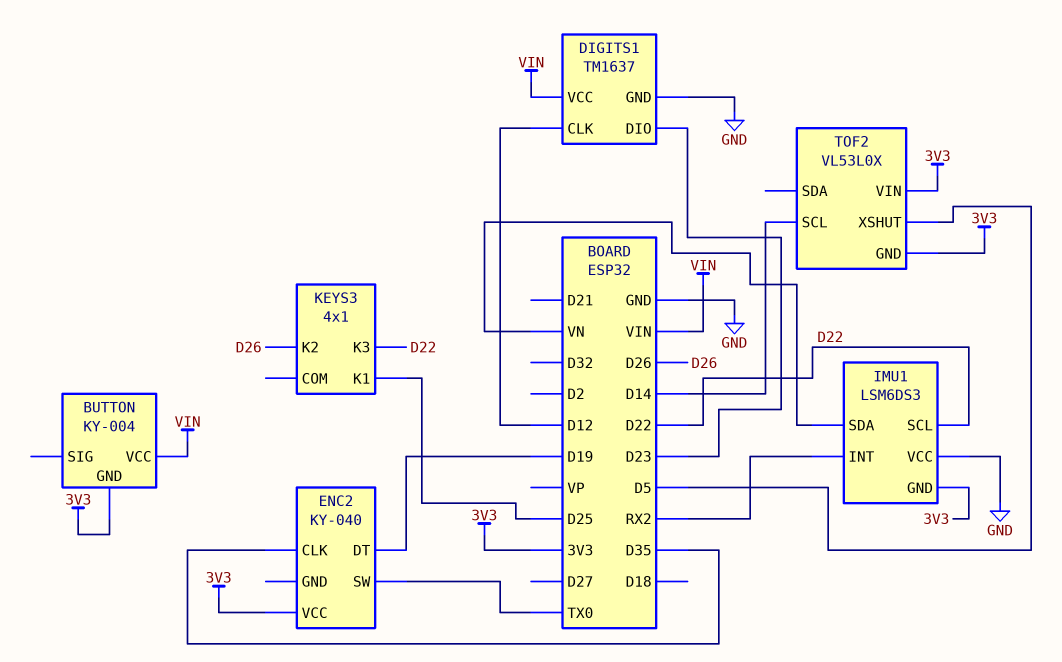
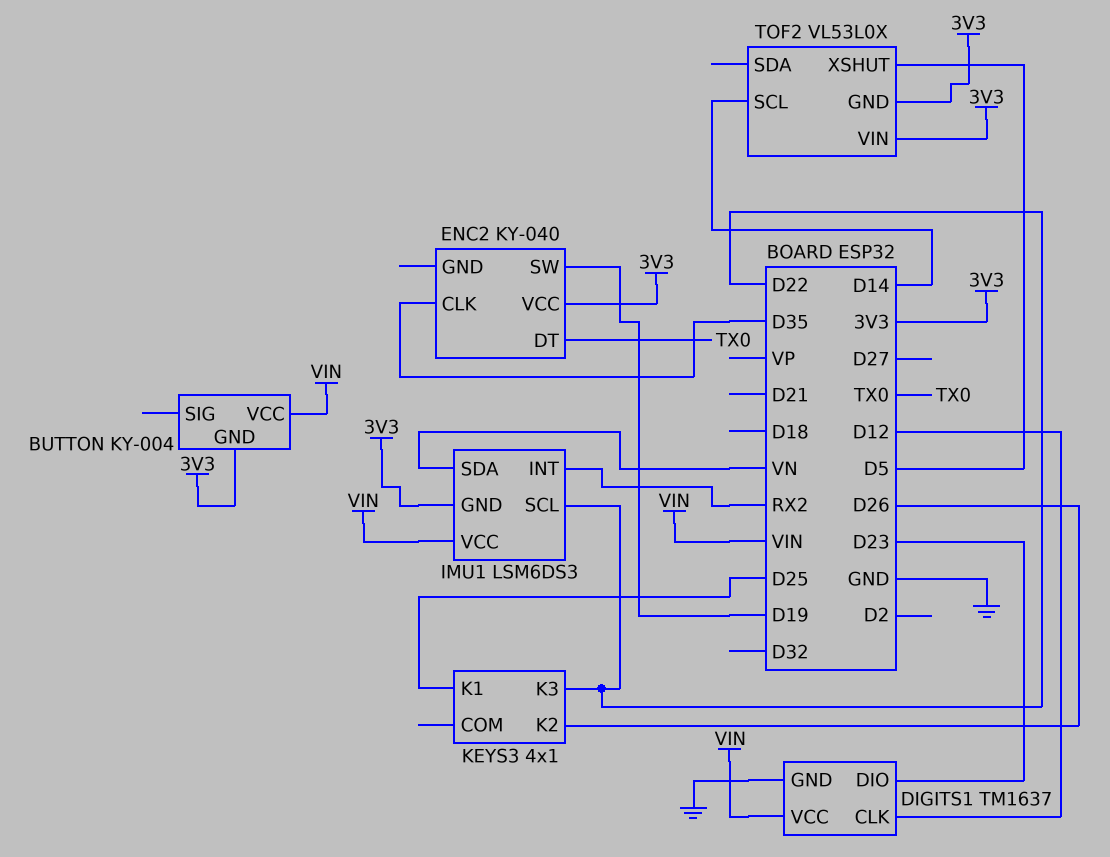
ENC2 pin DT: D19 -> TX0
ENC2 pin SW: TX0 -> D19
IMU1 pin VCC: GND -> VIN

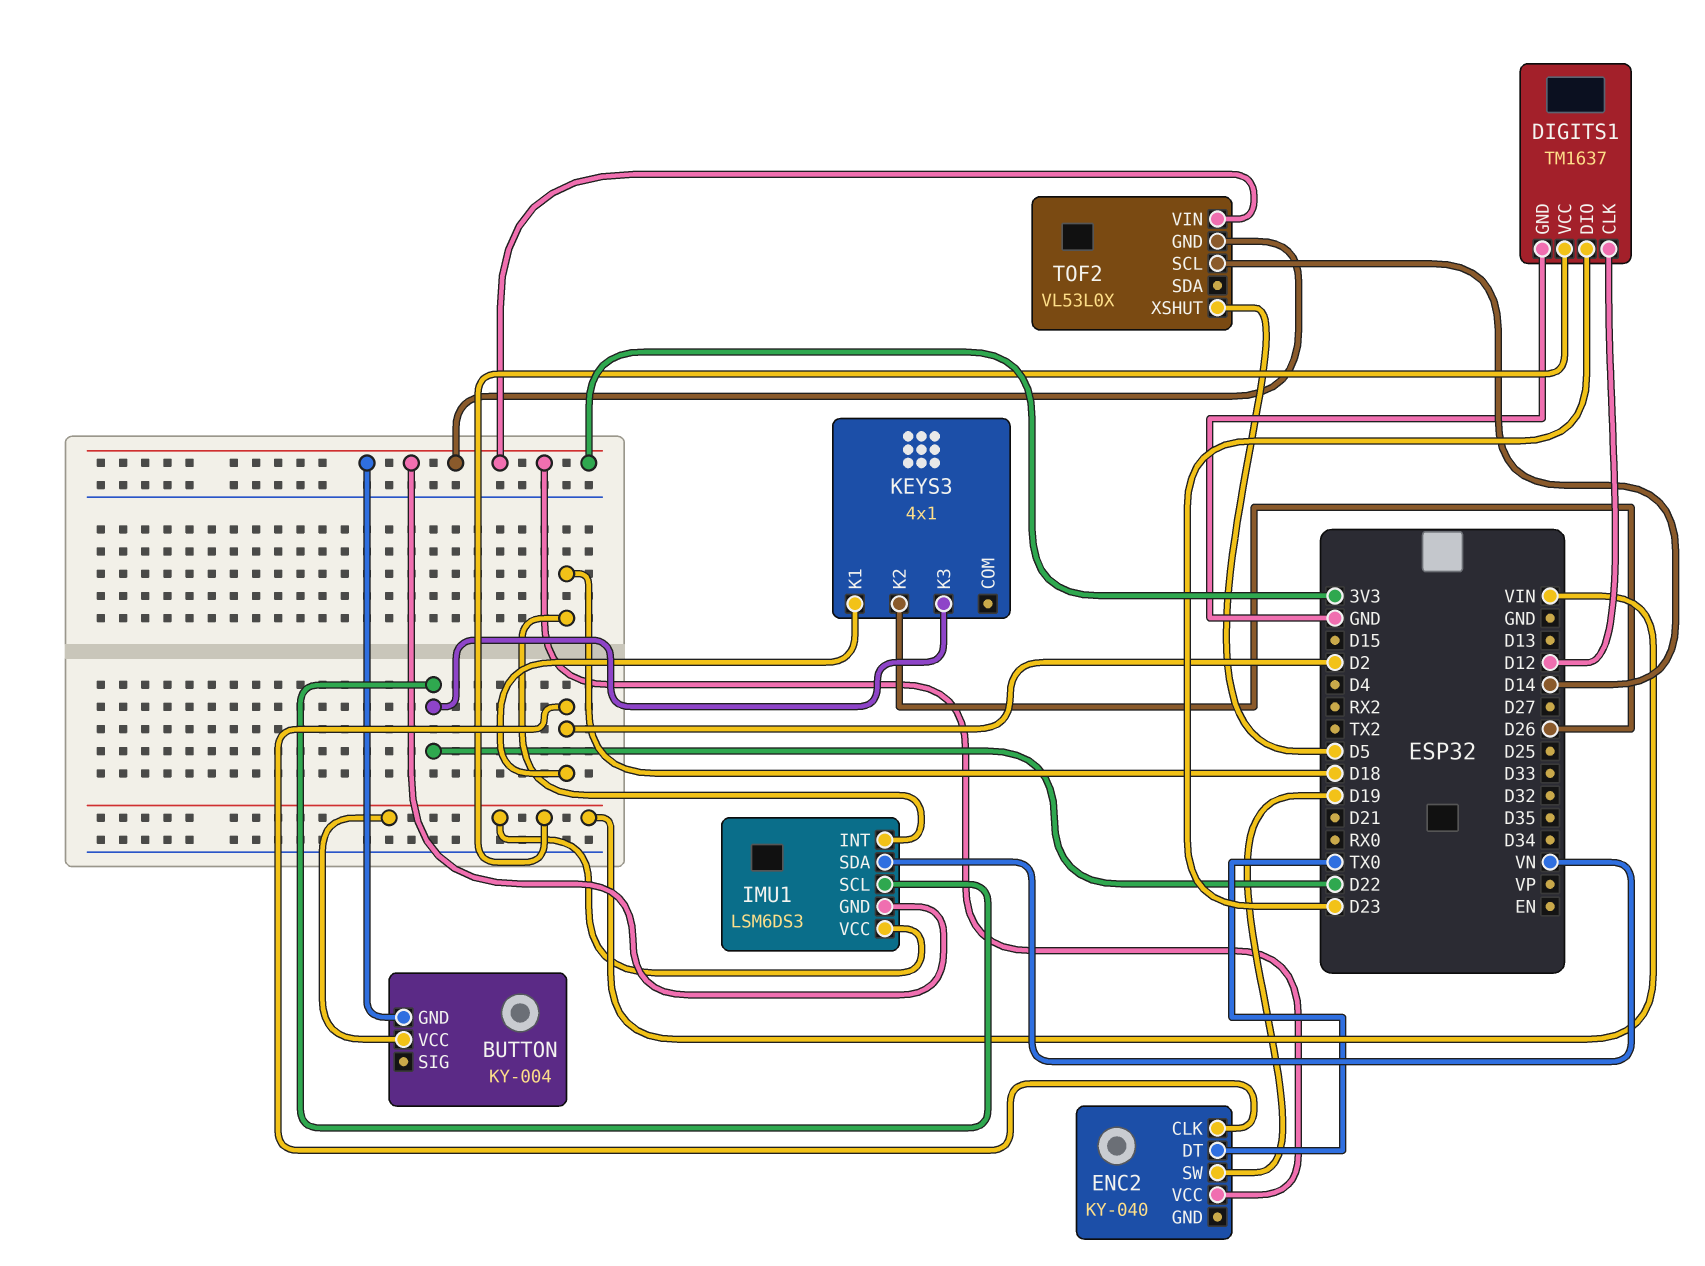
ENC2 pin CLK: D35 -> D2
IMU1 pin INT: RX2 -> D18
KEYS3 pin K1: D25 -> D2

